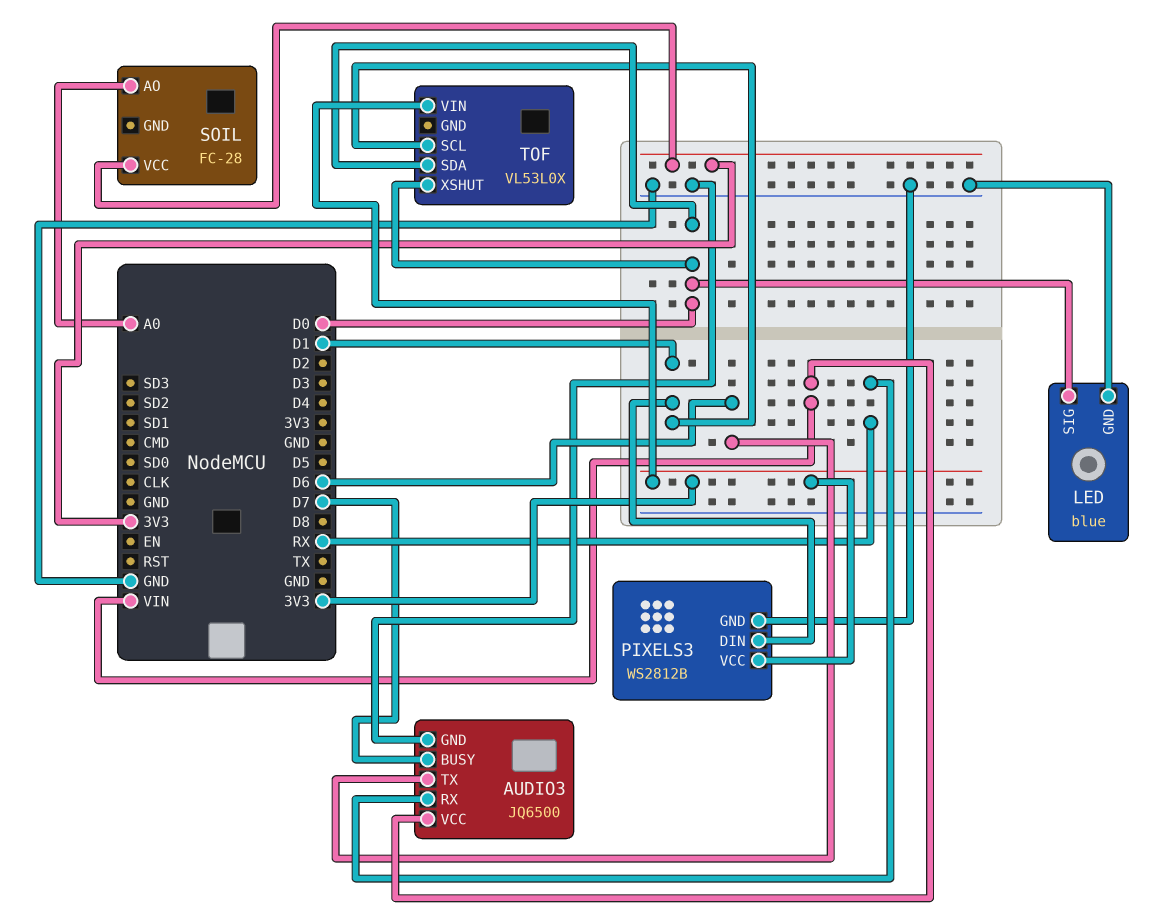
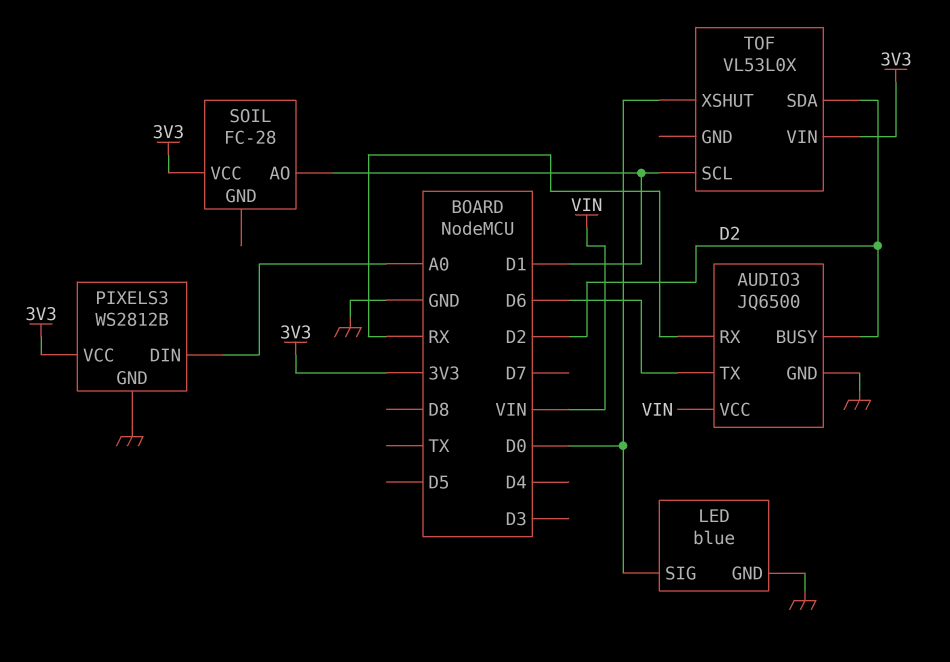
AUDIO3 pin BUSY: D7 -> D2
PIXELS3 pin DIN: D1 -> A0
SOIL pin AO: A0 -> D1
TOF pin SDA: D0 -> D2

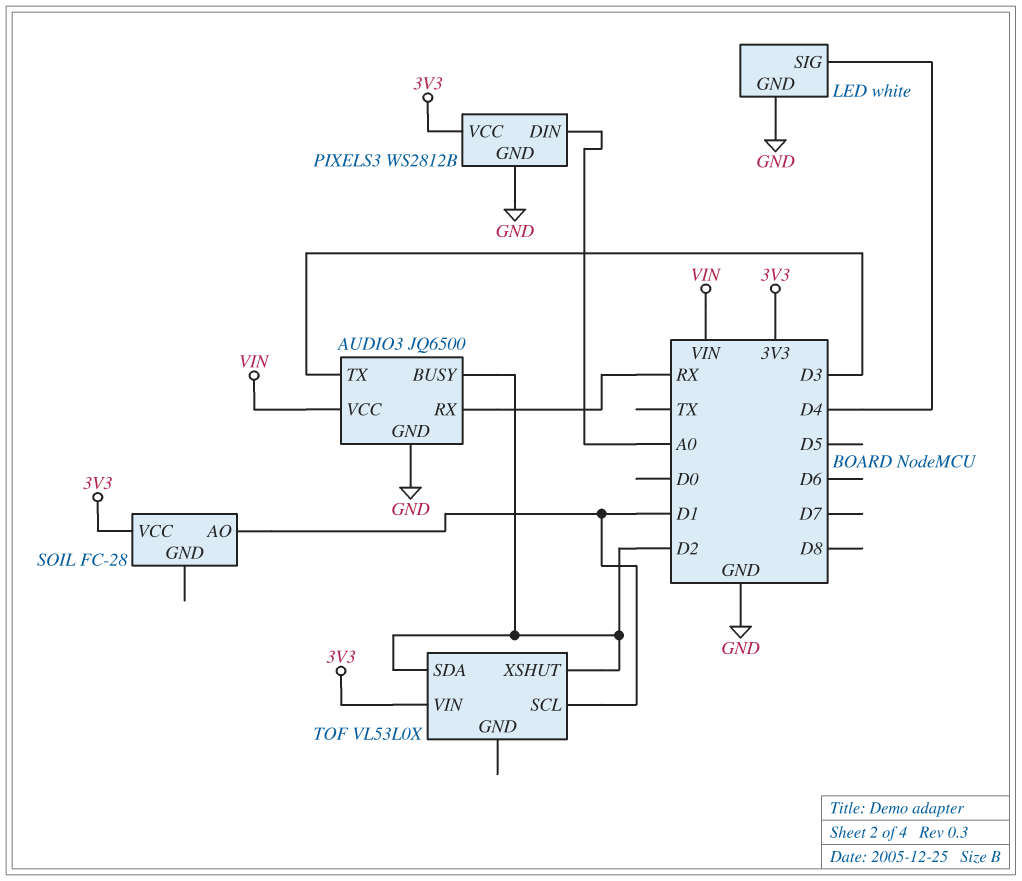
AUDIO3 pin TX: D6 -> D3
LED: blue -> white
LED pin SIG: D0 -> D4
TOF pin XSHUT: D0 -> D2

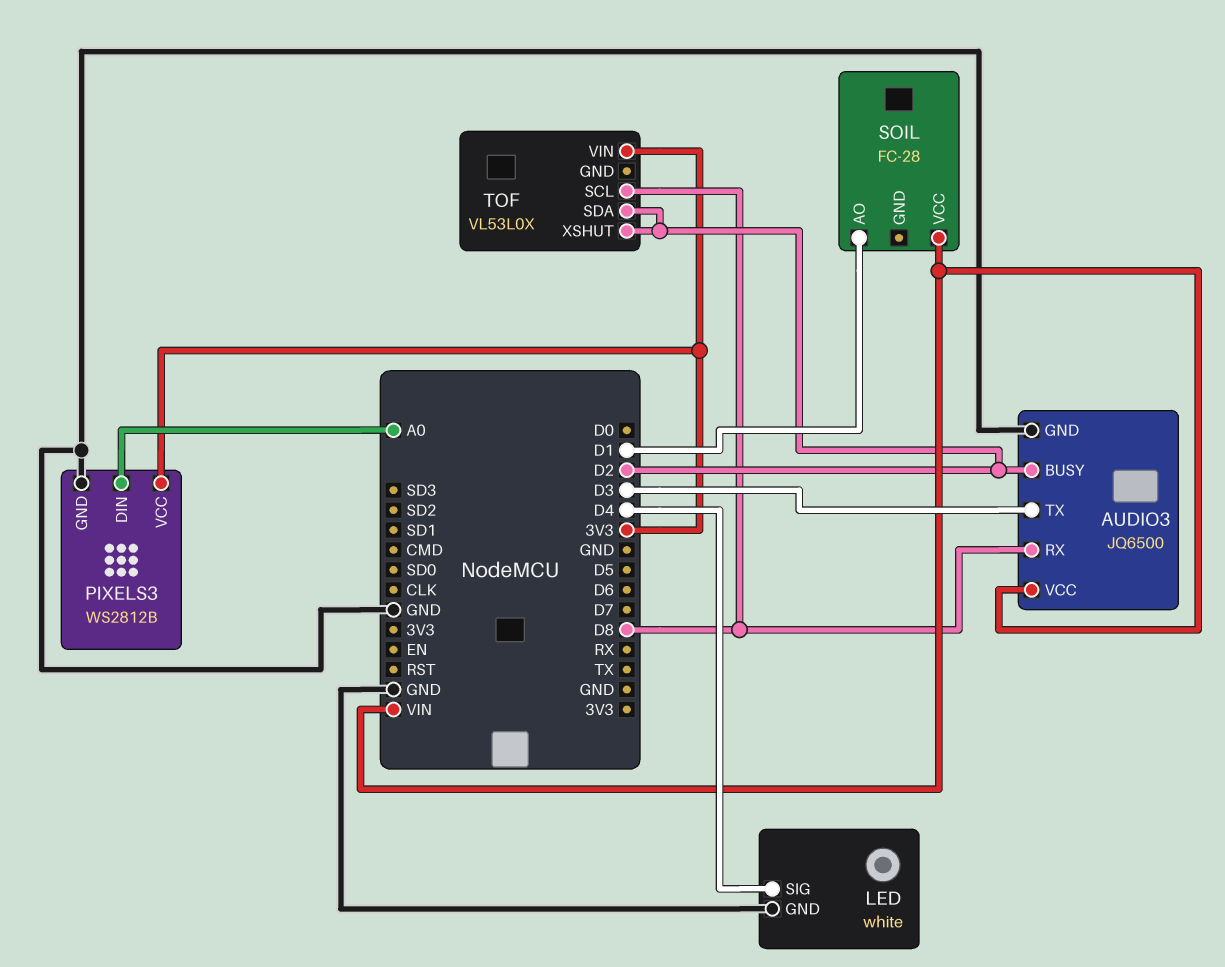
AUDIO3 pin RX: RX -> D8
SOIL pin VCC: 3V3 -> VIN
TOF pin SCL: D1 -> D8

